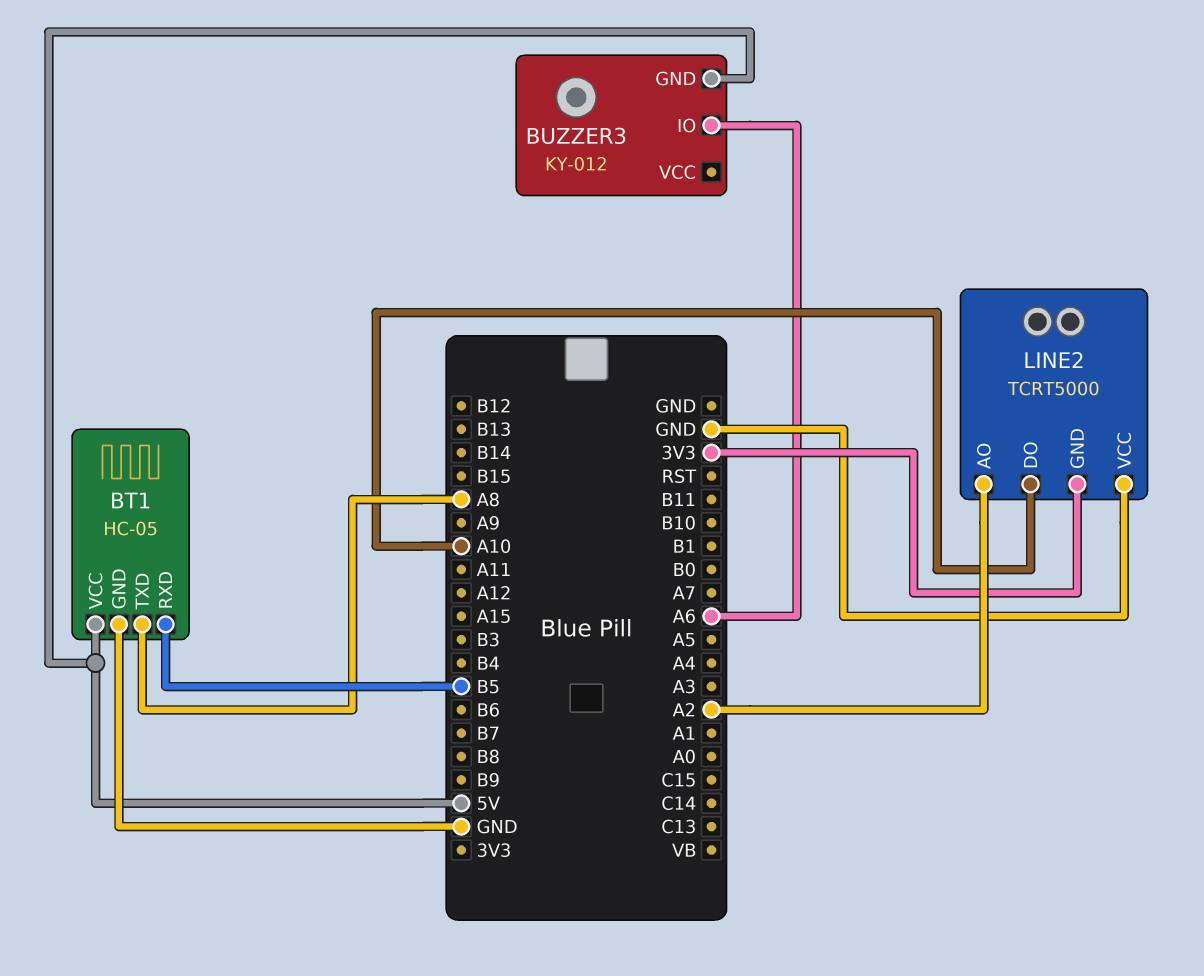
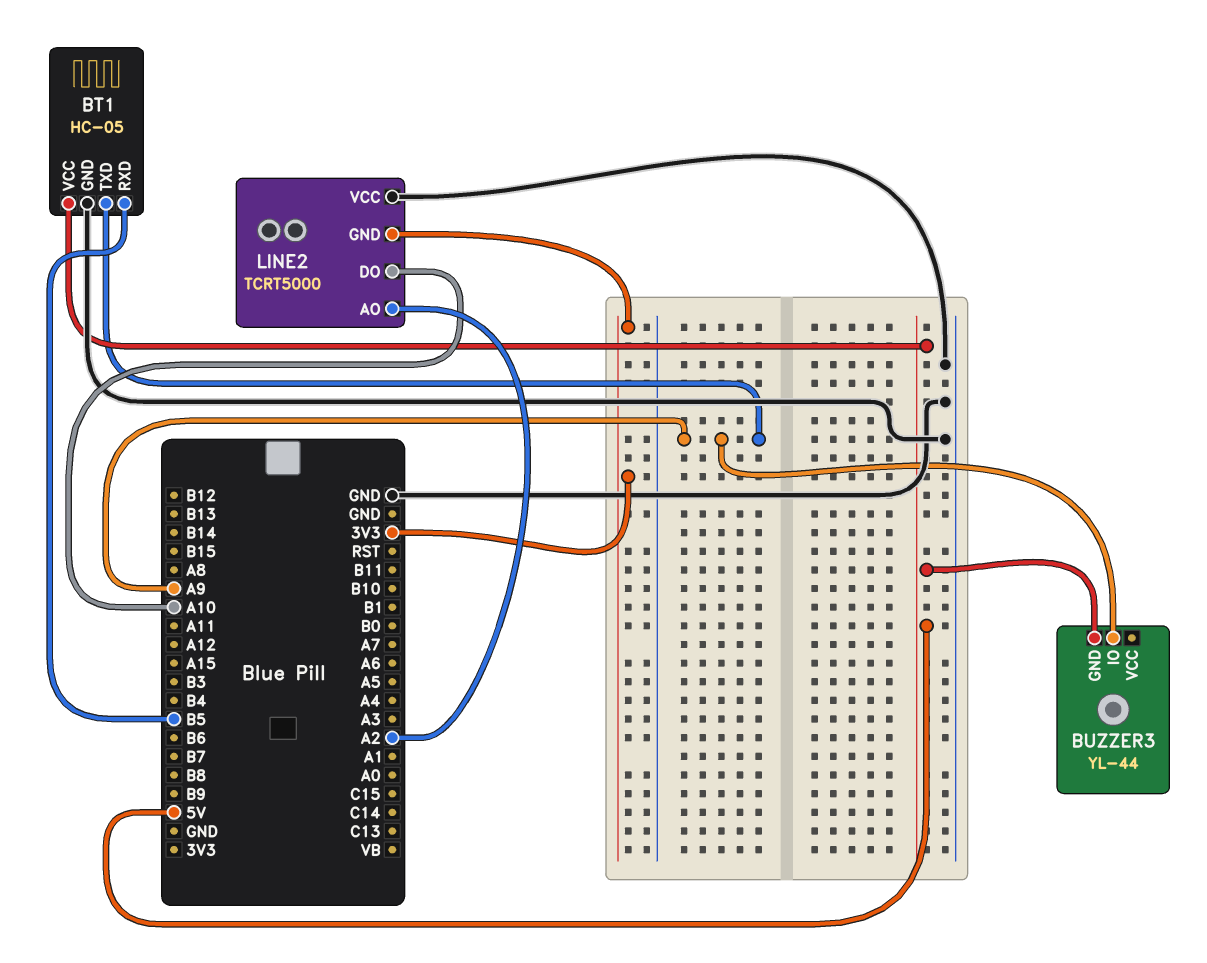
BT1 pin TXD: A8 -> A9
BUZZER3: KY-012 -> YL-44
BUZZER3 pin IO: A6 -> A9

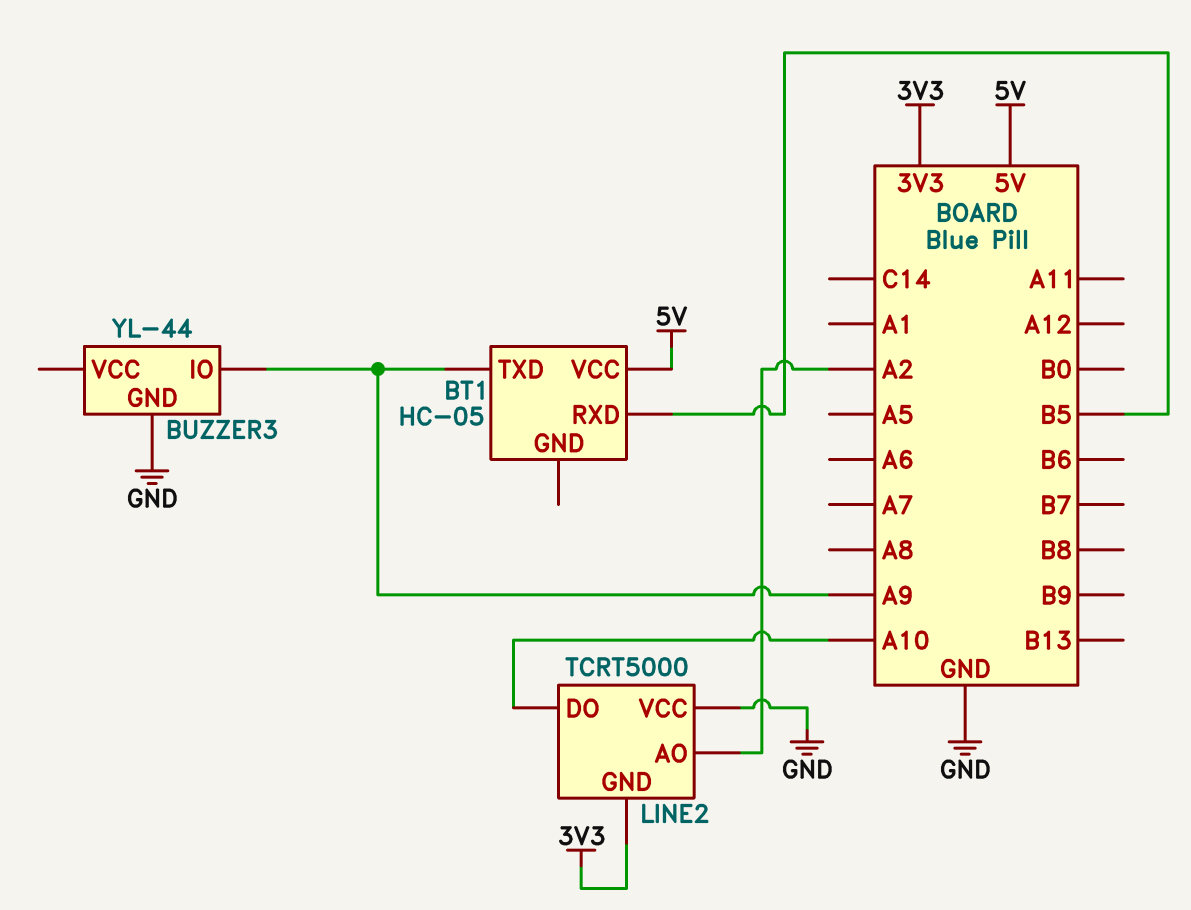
BT1 pin GND: GND -> none
BUZZER3 pin GND: 5V -> GND

